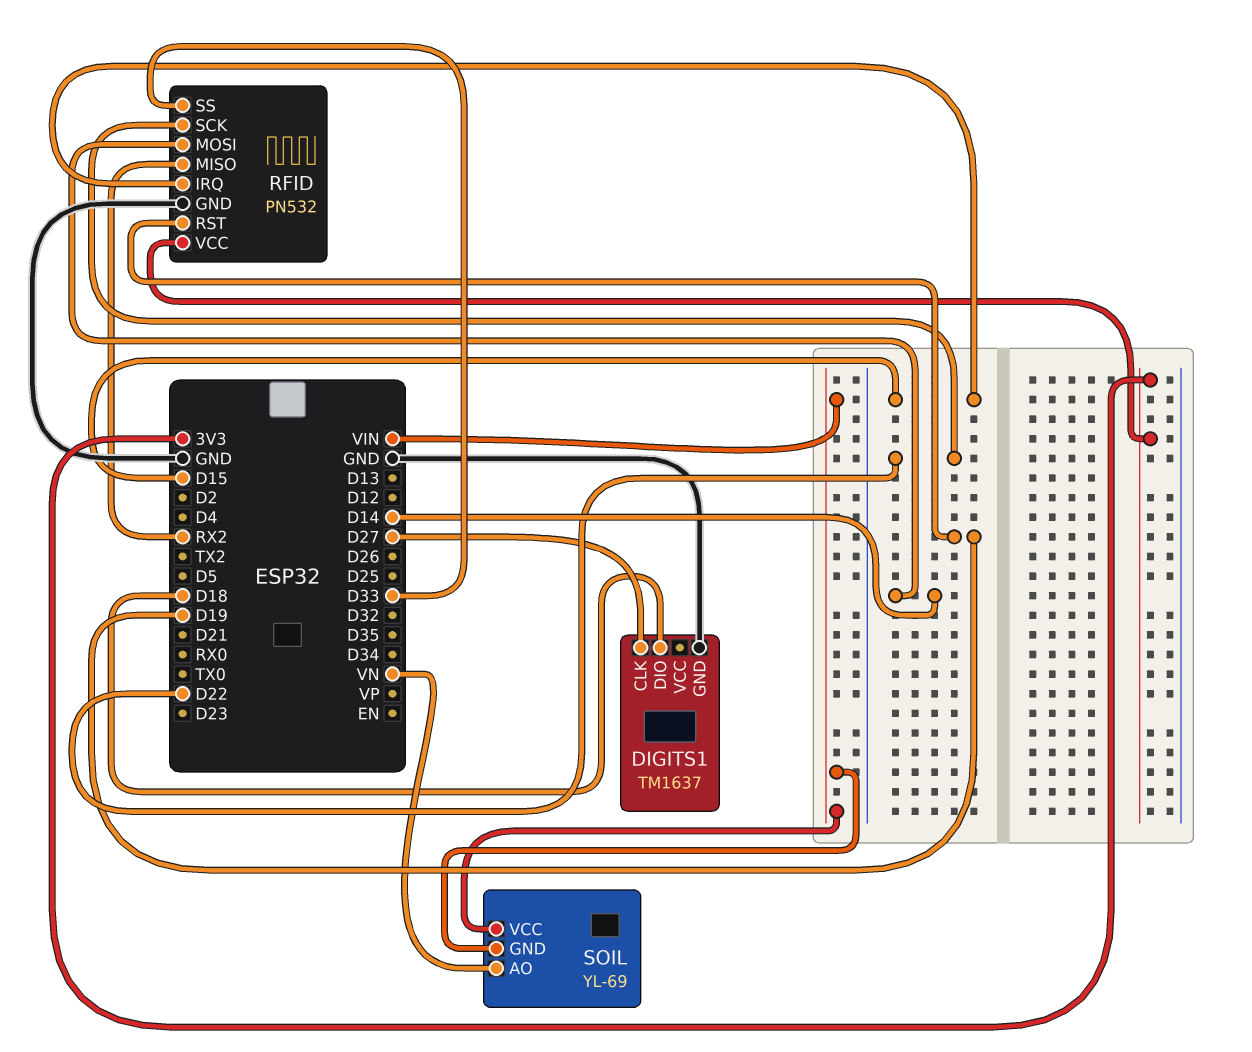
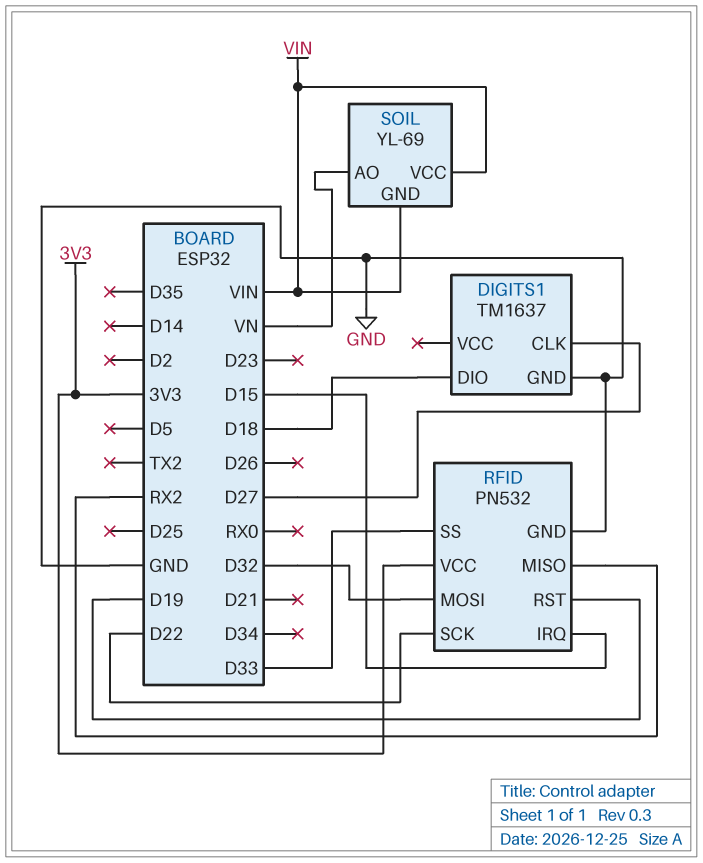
RFID pin MOSI: D14 -> D32

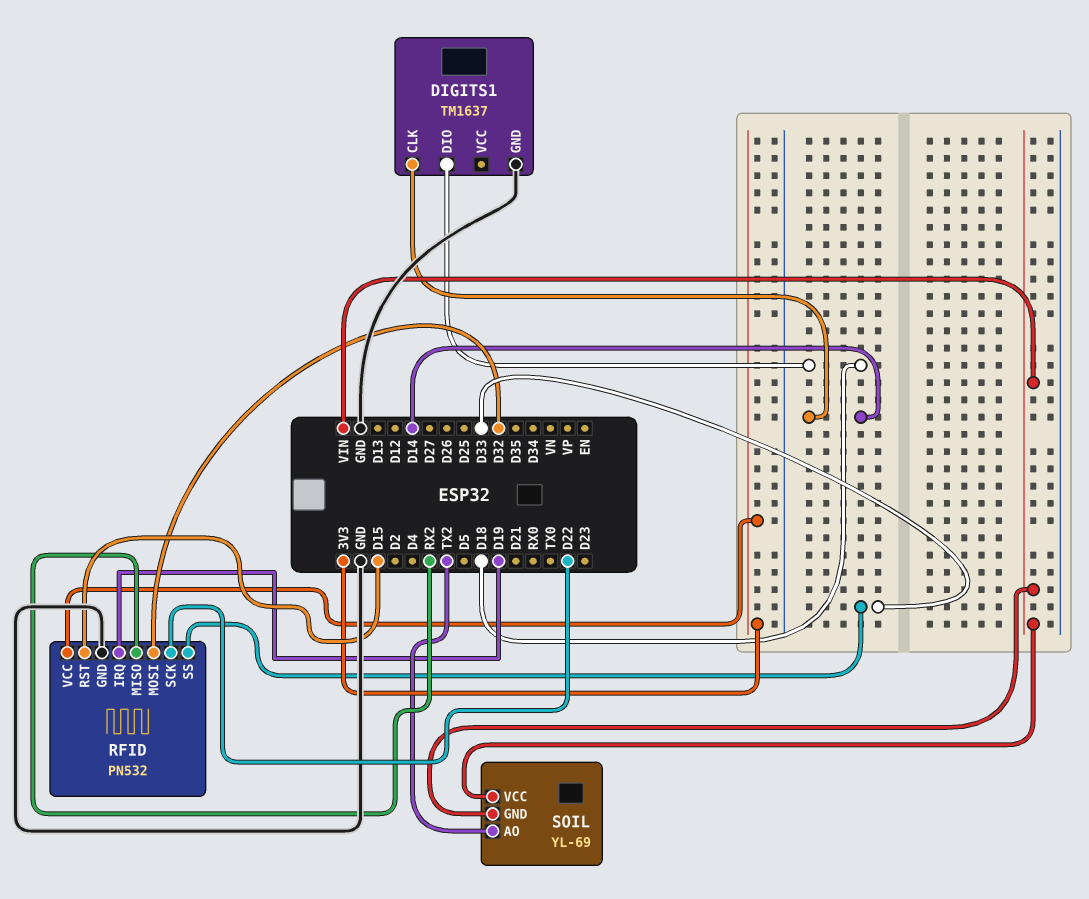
DIGITS1 pin CLK: D27 -> D14
RFID pin IRQ: D15 -> D19
RFID pin RST: D19 -> D15
SOIL pin AO: VN -> TX2

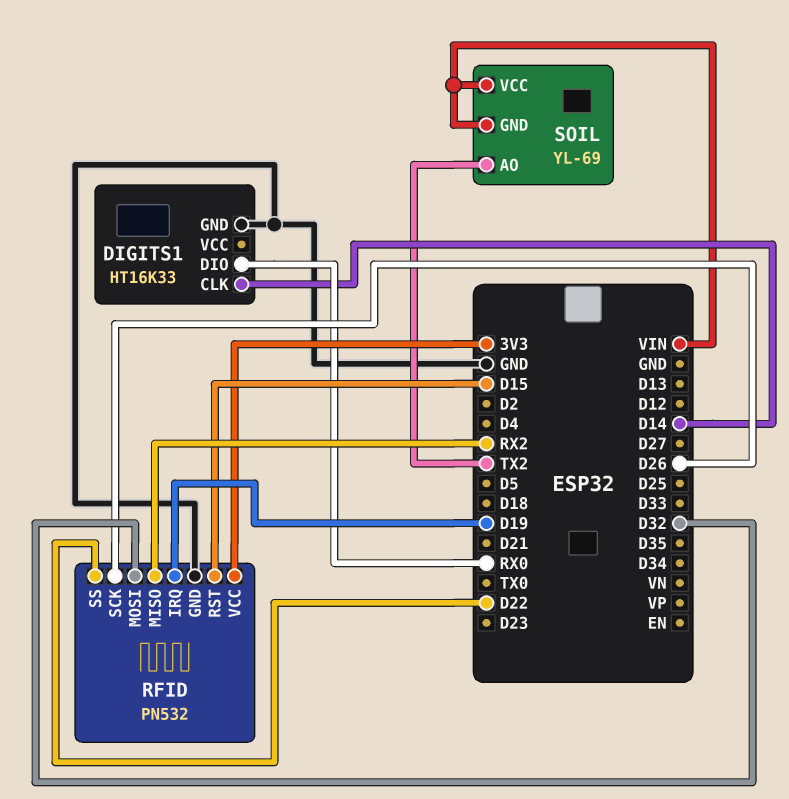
DIGITS1: TM1637 -> HT16K33
DIGITS1 pin DIO: D18 -> RX0
RFID pin SCK: D22 -> D26
RFID pin SS: D33 -> D22

